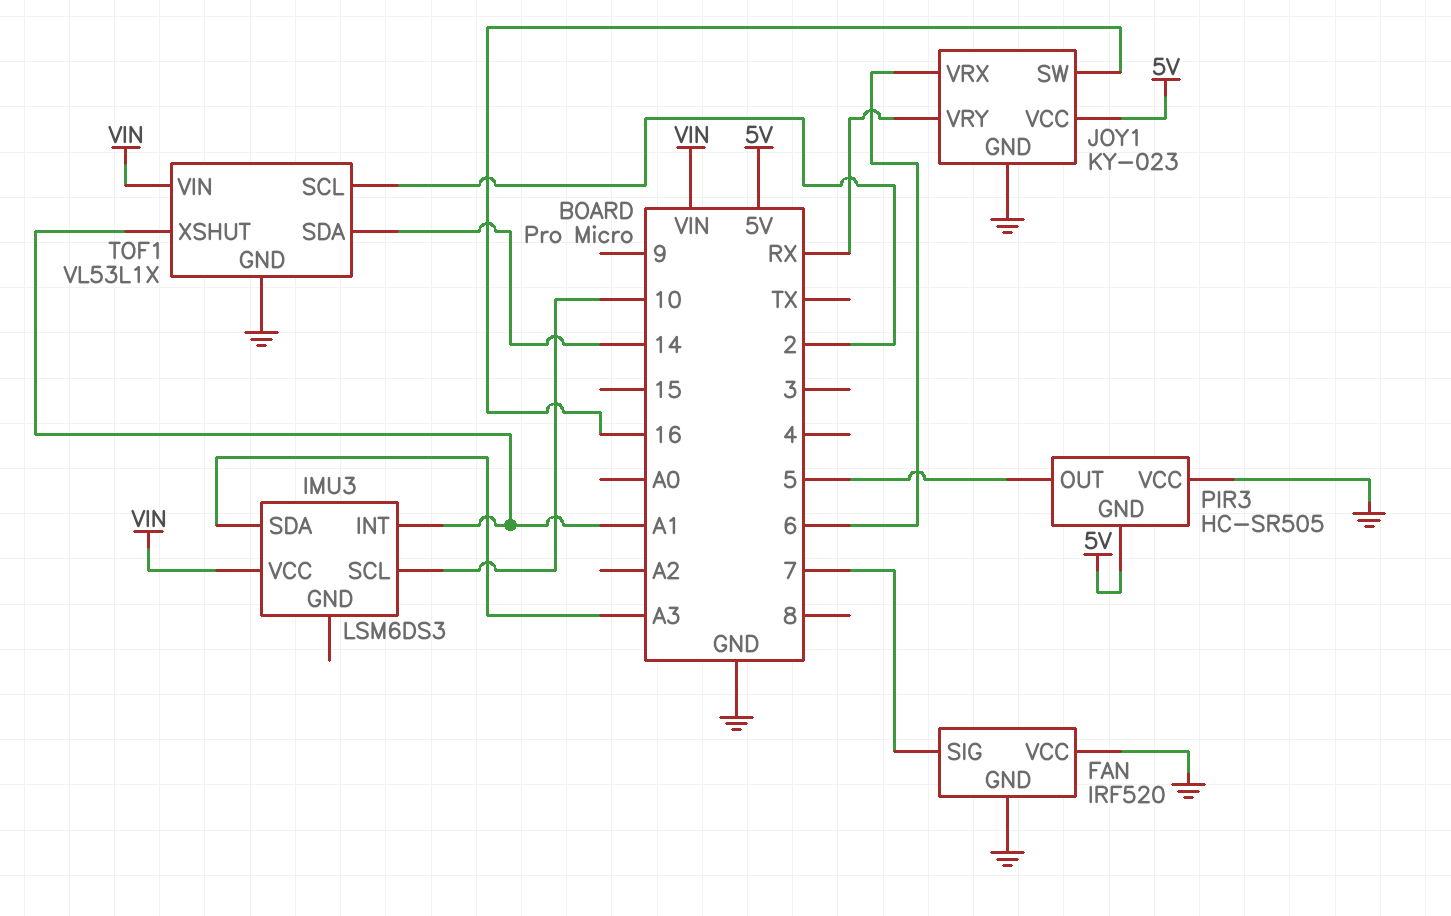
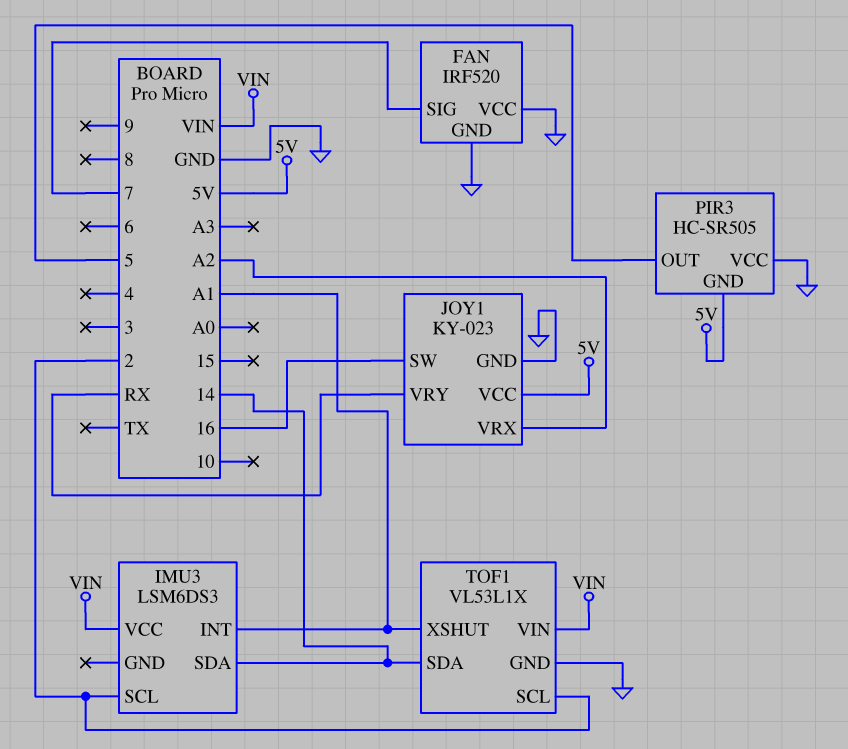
IMU3 pin SCL: 10 -> 2
IMU3 pin SDA: A3 -> 14
JOY1 pin VRX: 6 -> A2

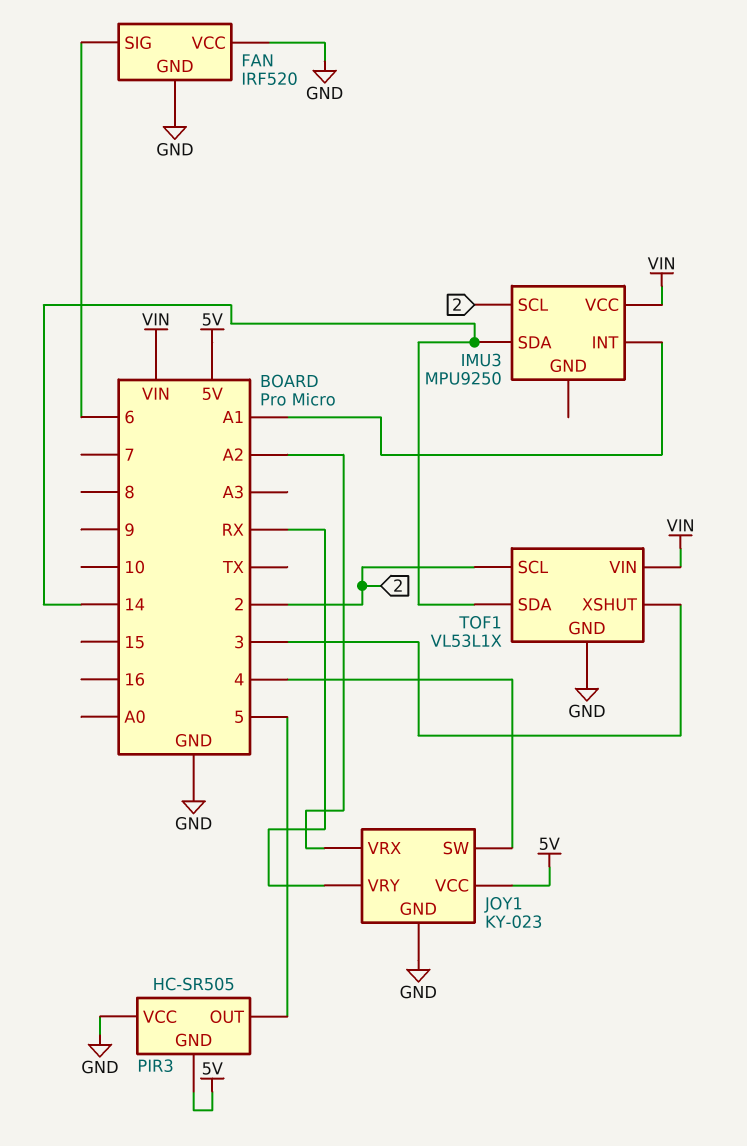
FAN pin SIG: 7 -> 6
IMU3: LSM6DS3 -> MPU9250
JOY1 pin SW: 16 -> 4
TOF1 pin XSHUT: A1 -> 3

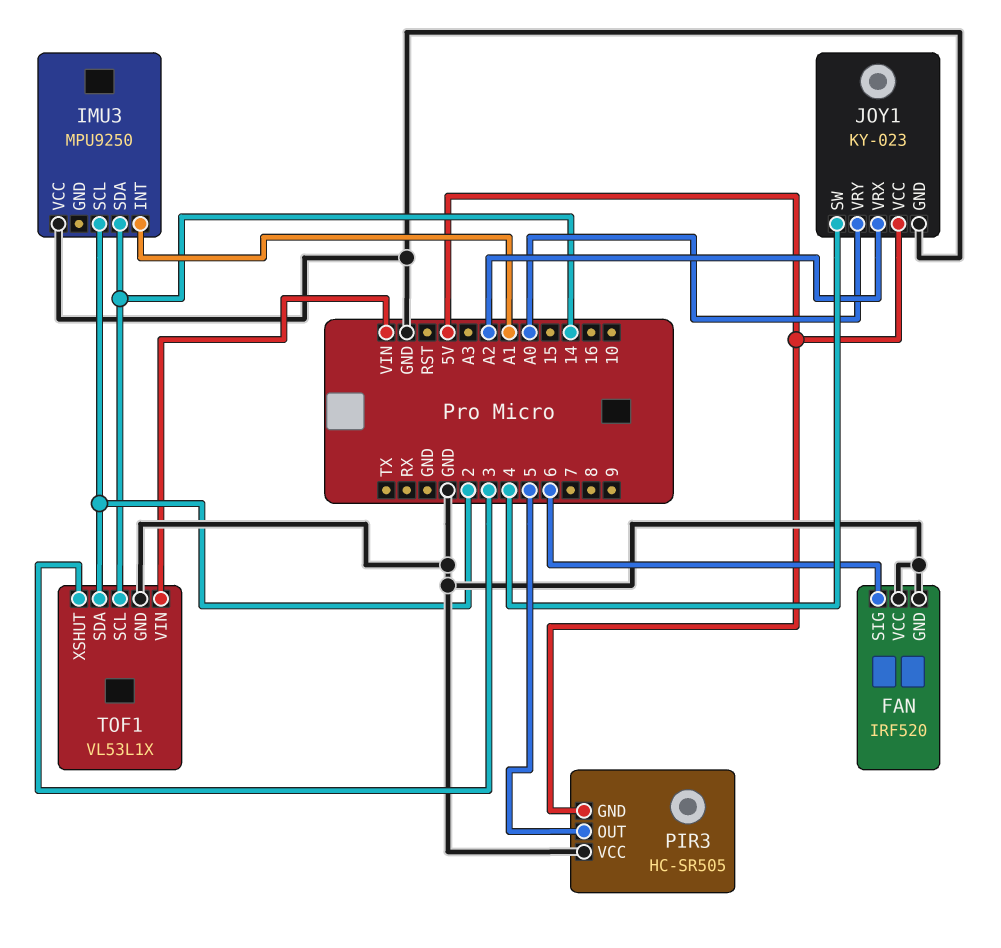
IMU3 pin VCC: VIN -> GND
JOY1 pin VRY: RX -> A0
TOF1 pin SCL: 2 -> 14
TOF1 pin SDA: 14 -> 2

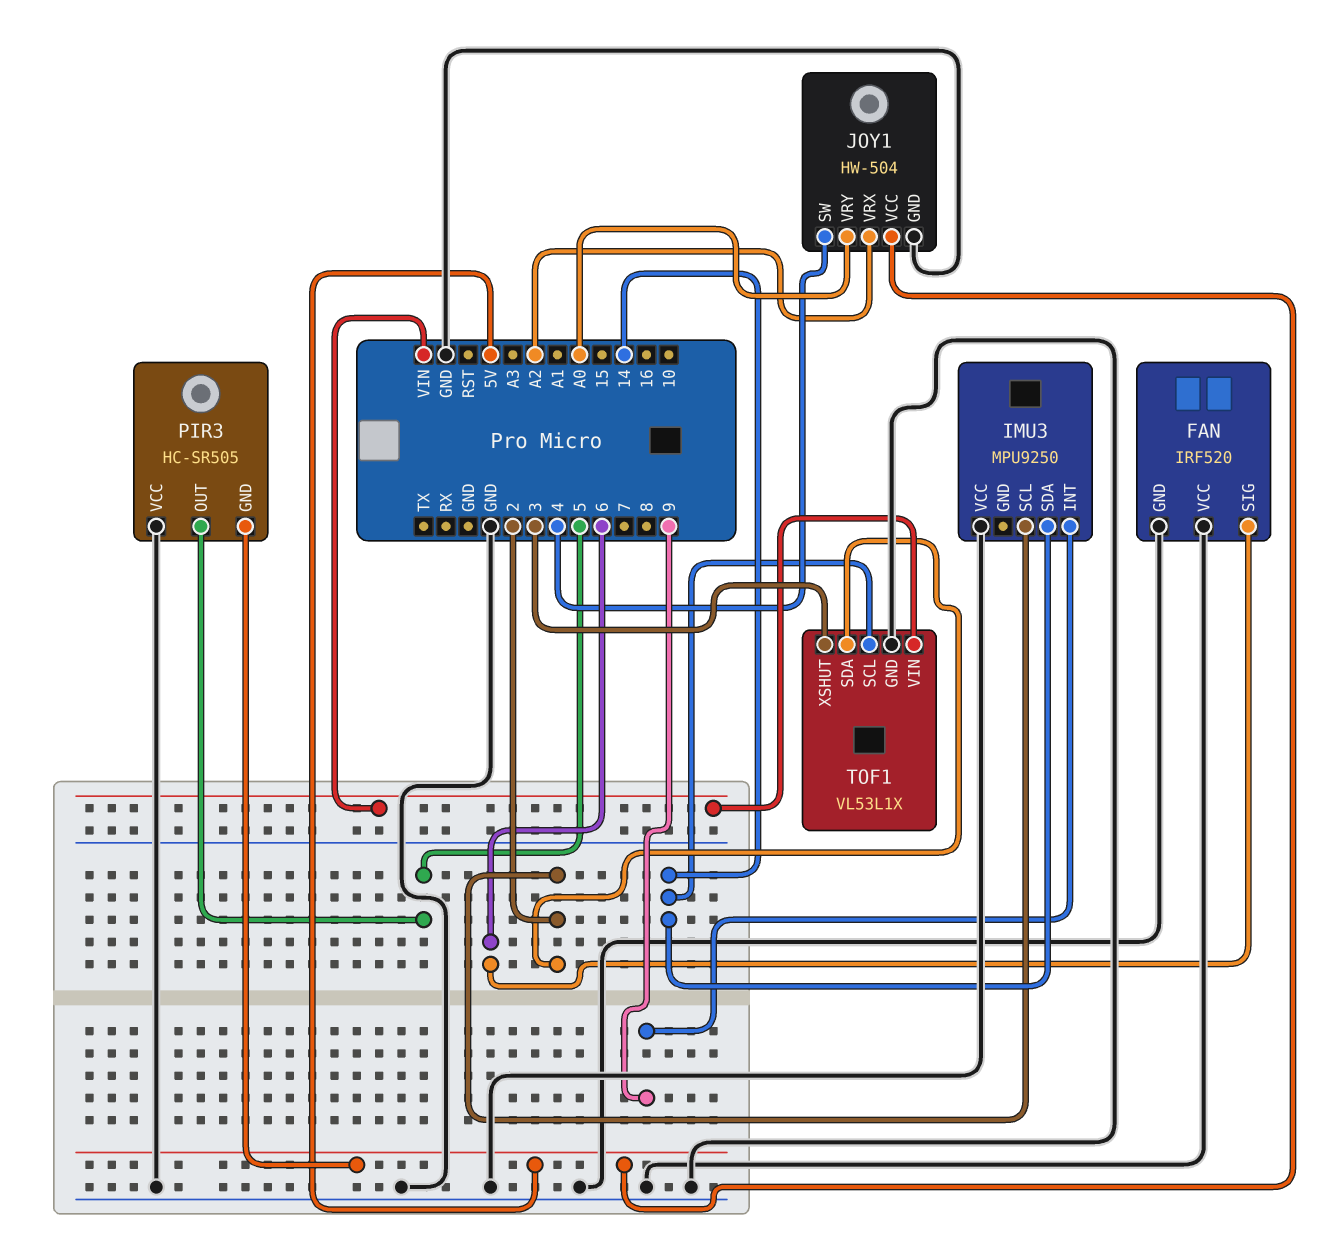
IMU3 pin INT: A1 -> 9
JOY1: KY-023 -> HW-504

